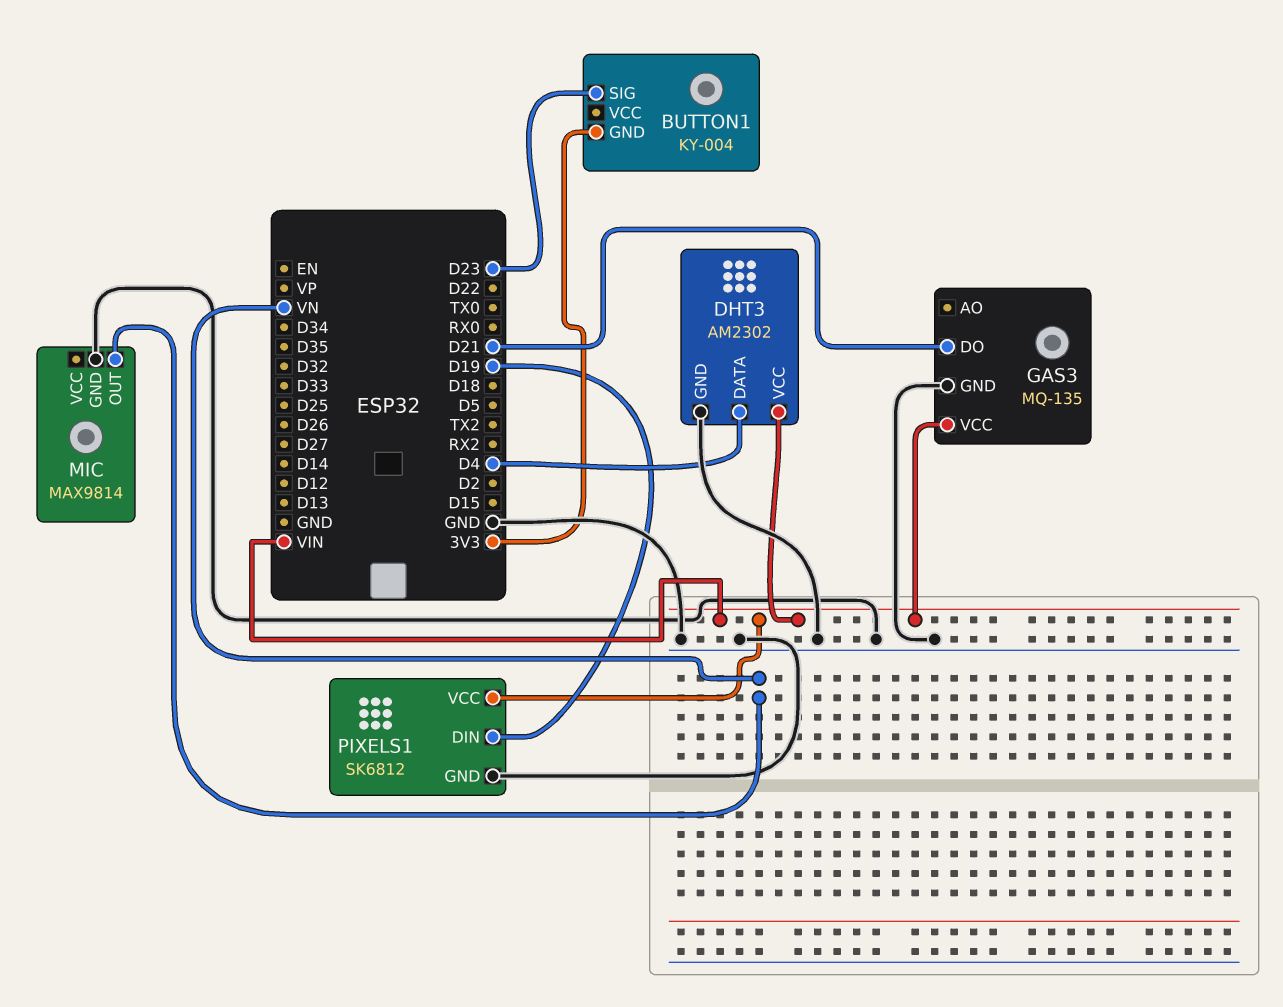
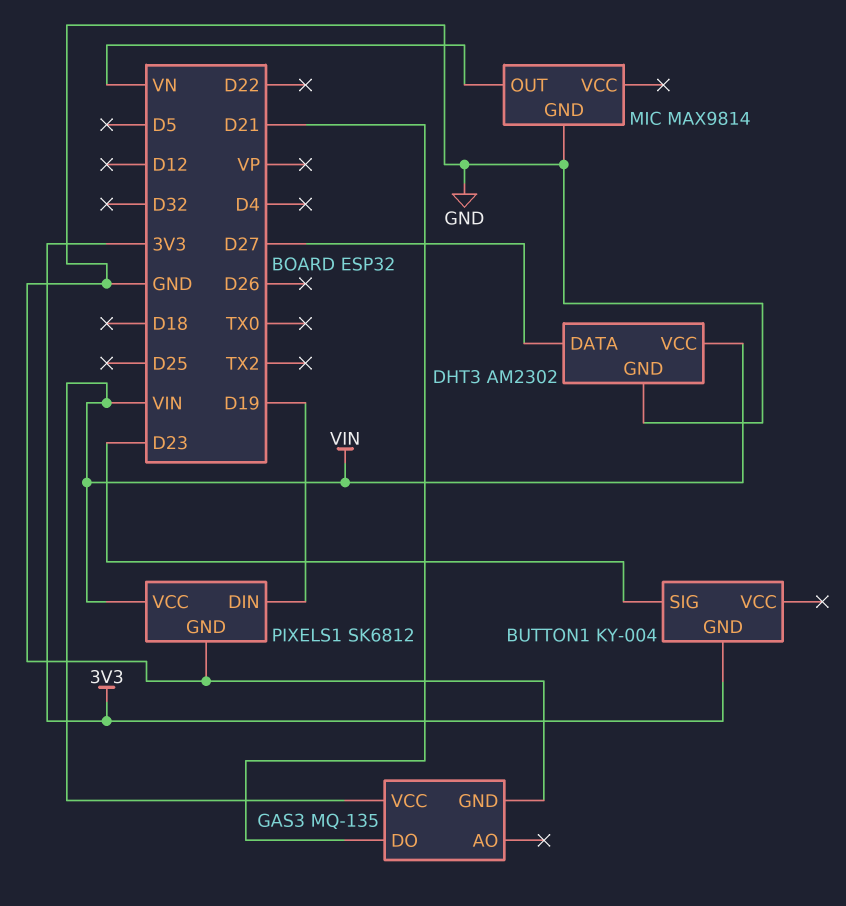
DHT3 pin DATA: D4 -> D27

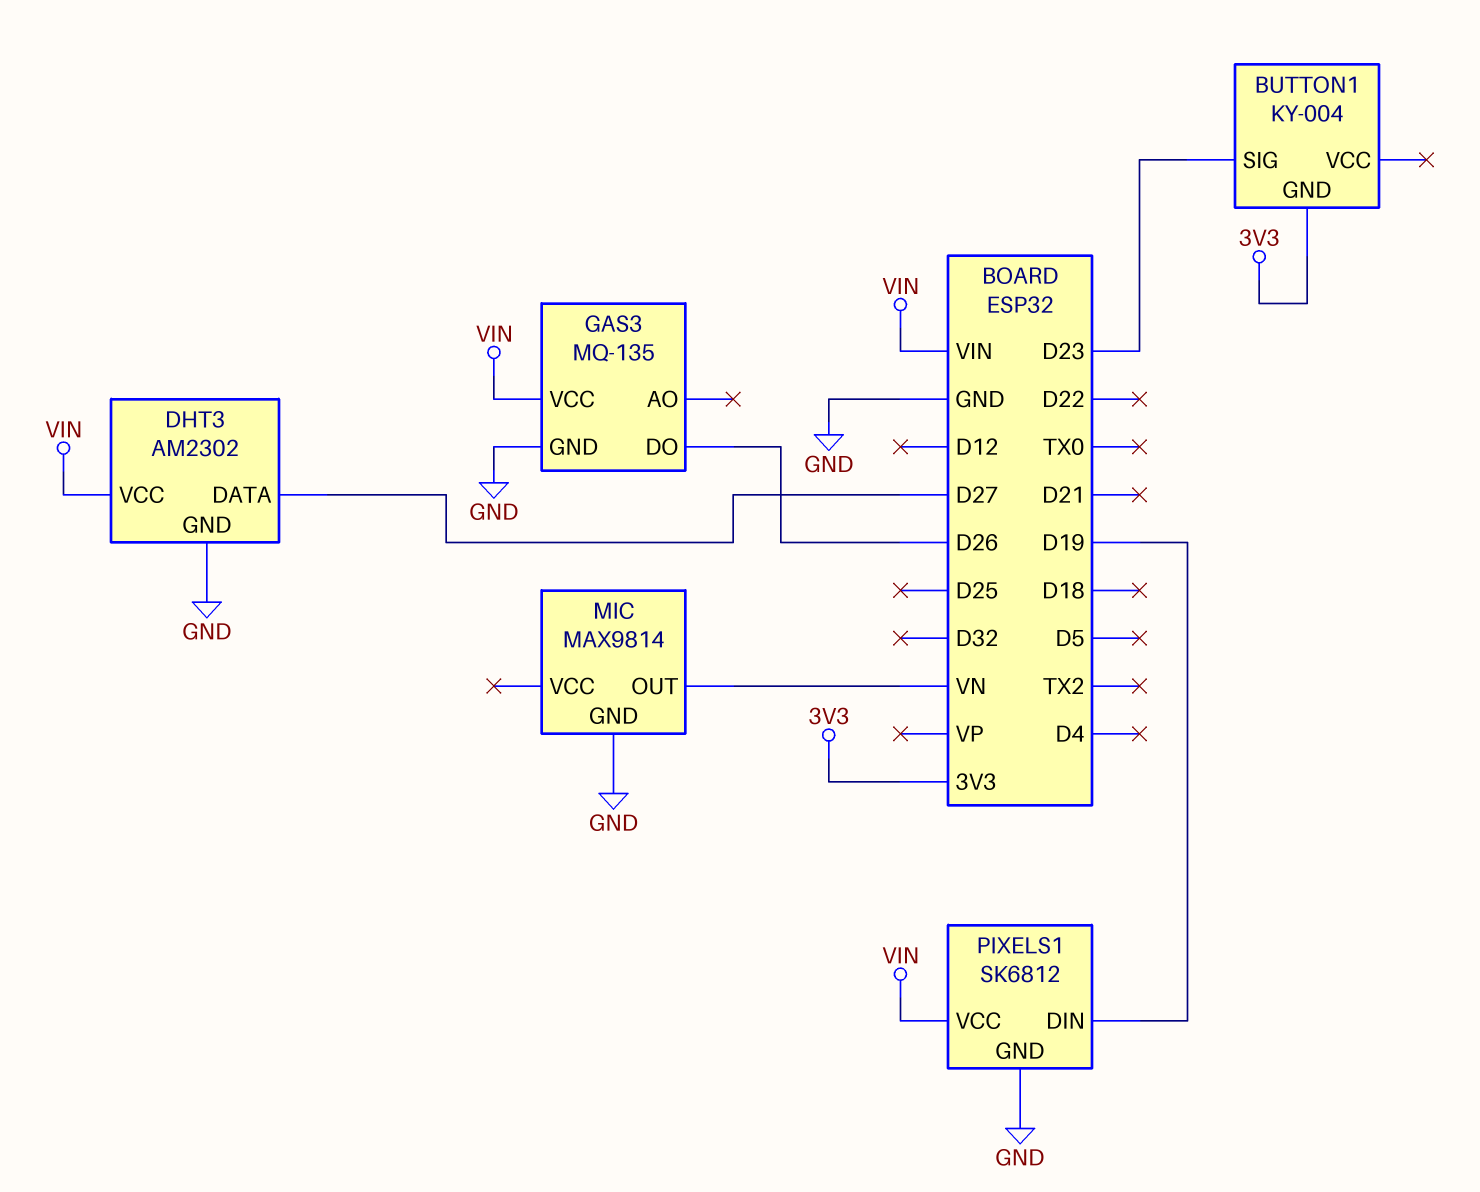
GAS3 pin DO: D21 -> D26

